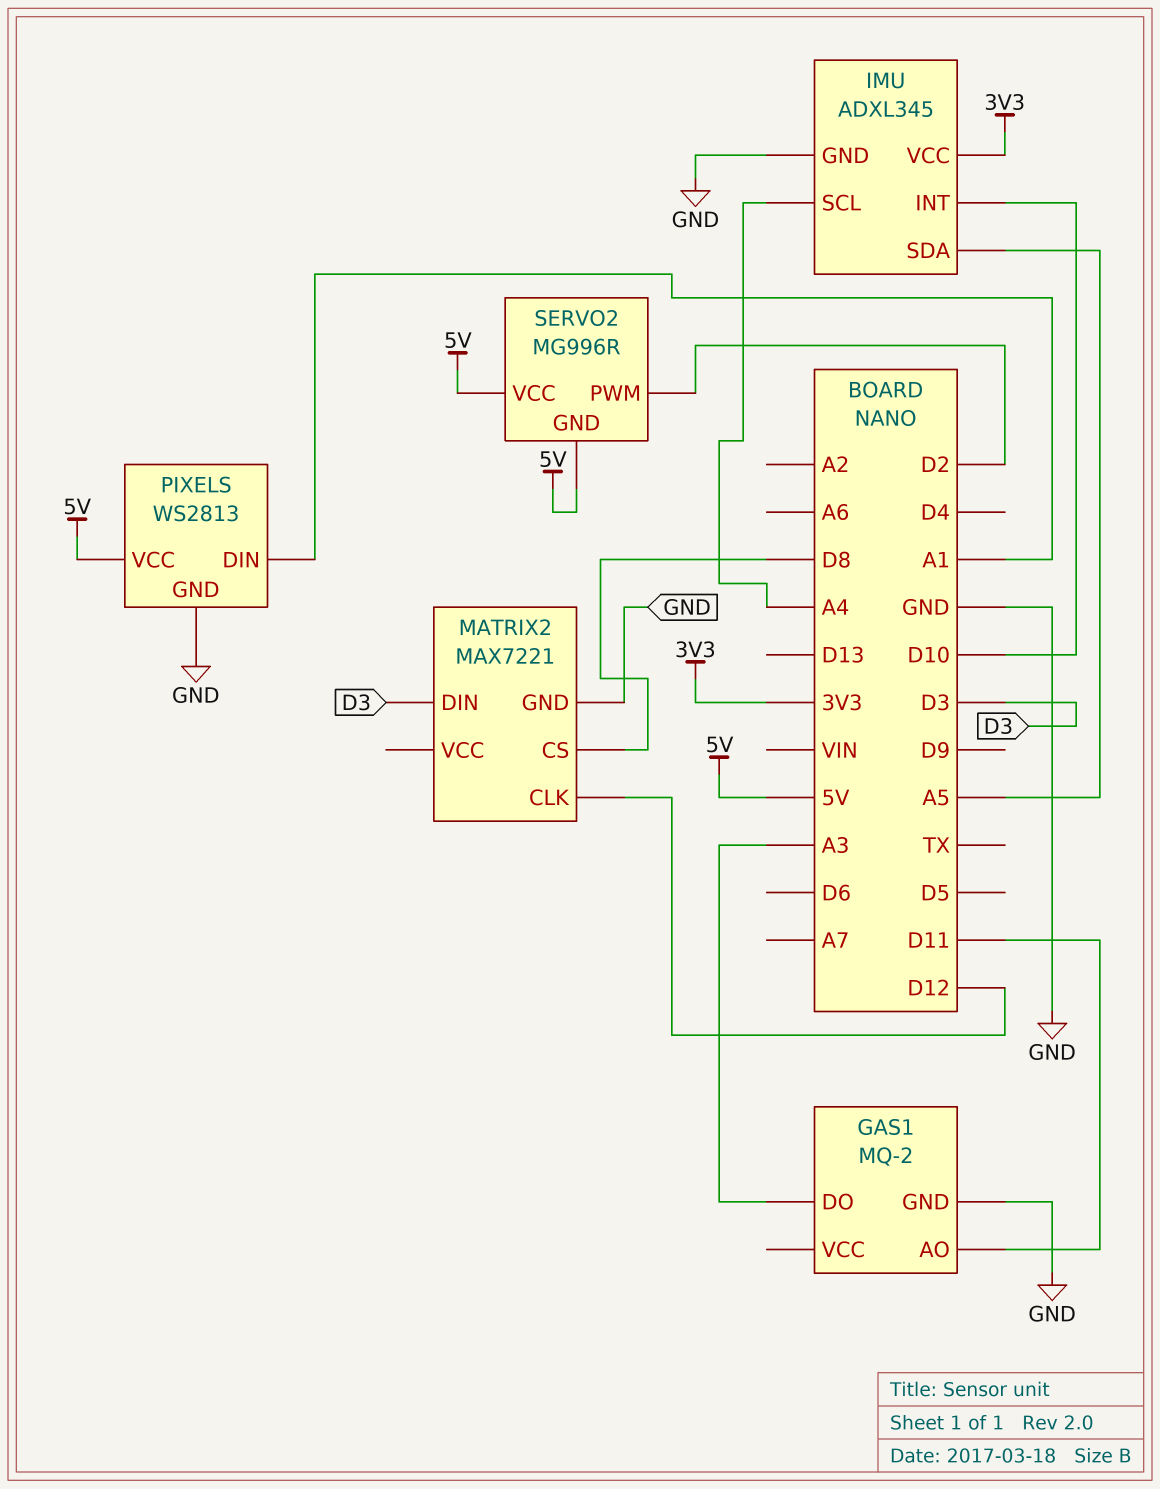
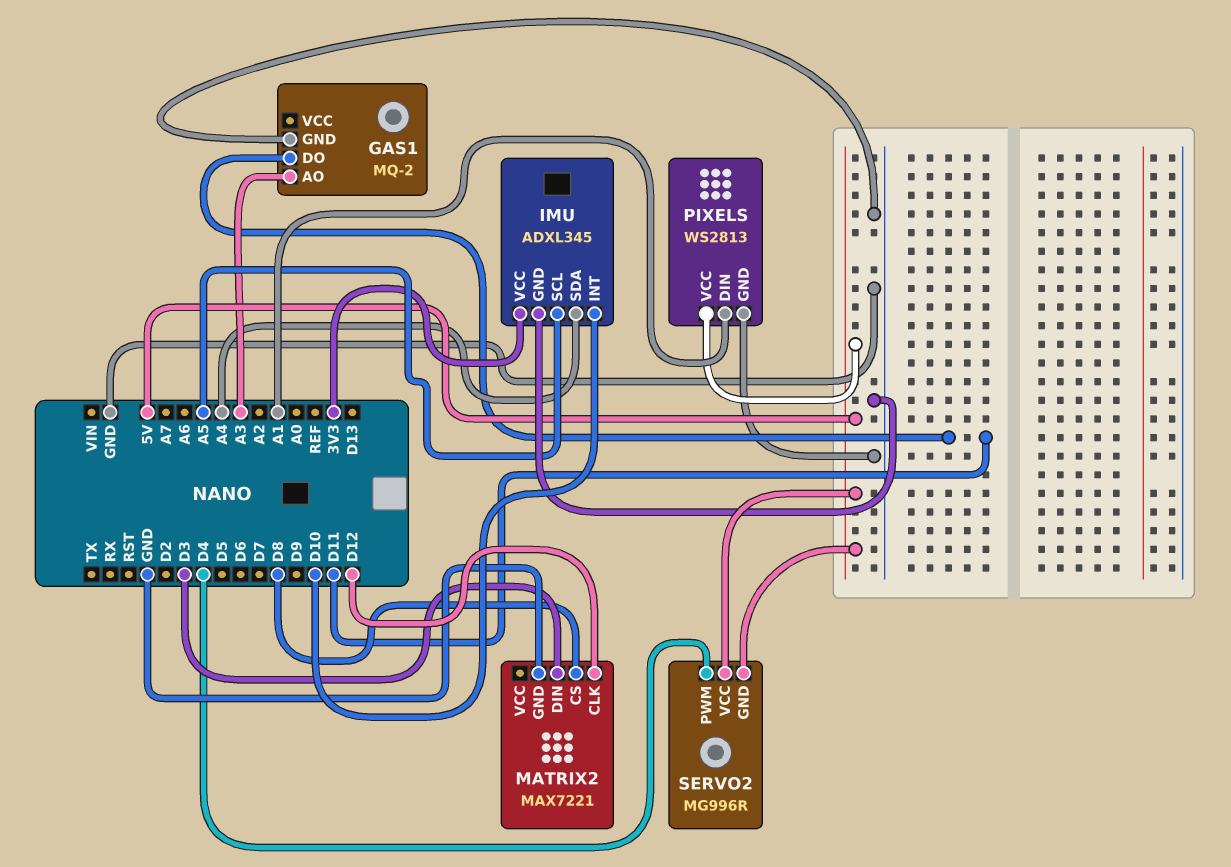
GAS1 pin AO: D11 -> A3
GAS1 pin DO: A3 -> D11
IMU pin SCL: A4 -> A5
IMU pin SDA: A5 -> A4
SERVO2 pin PWM: D2 -> D4

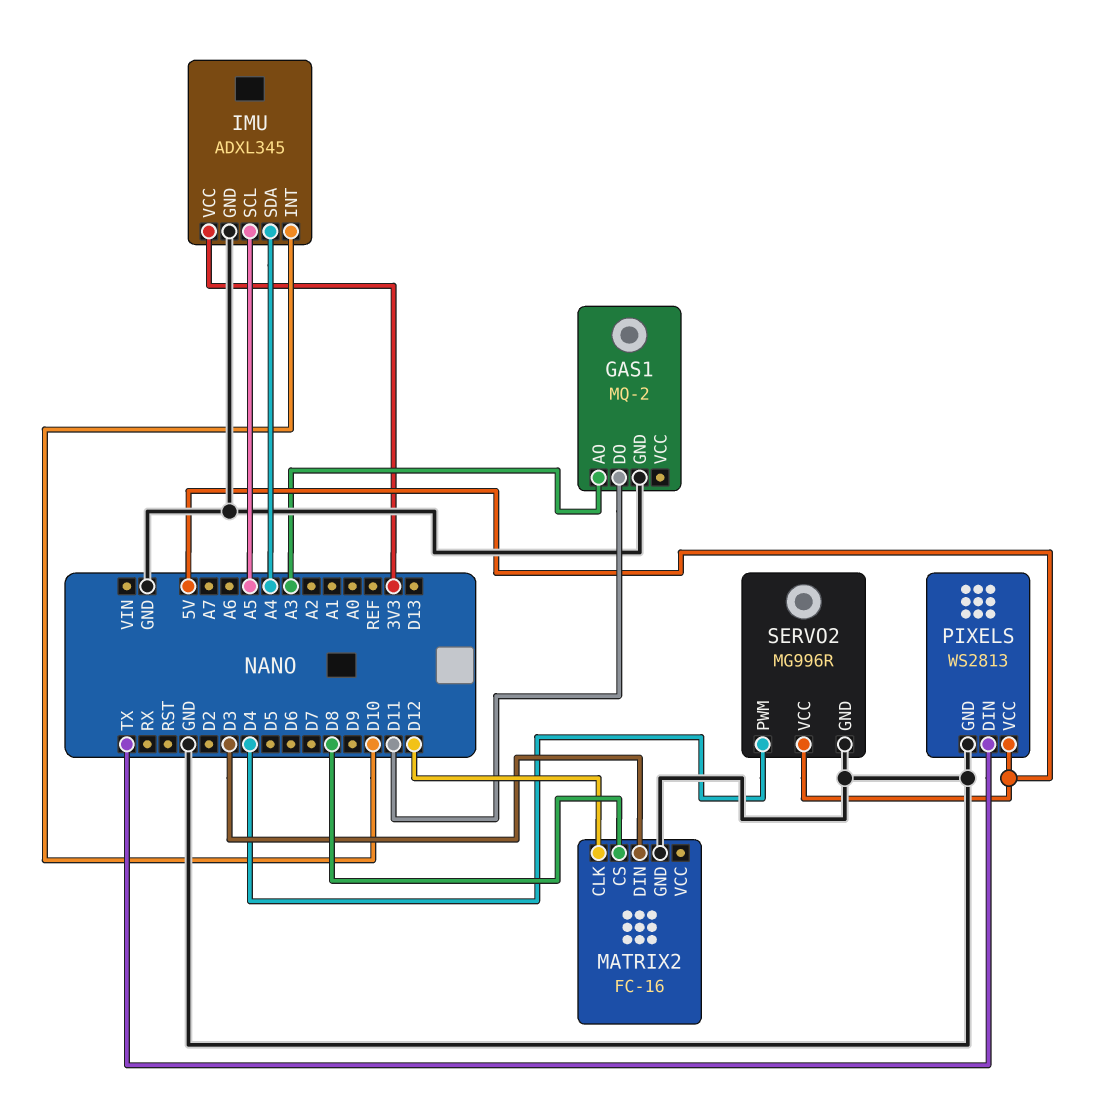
MATRIX2: MAX7221 -> FC-16
PIXELS pin DIN: A1 -> TX
SERVO2 pin GND: 5V -> GND

